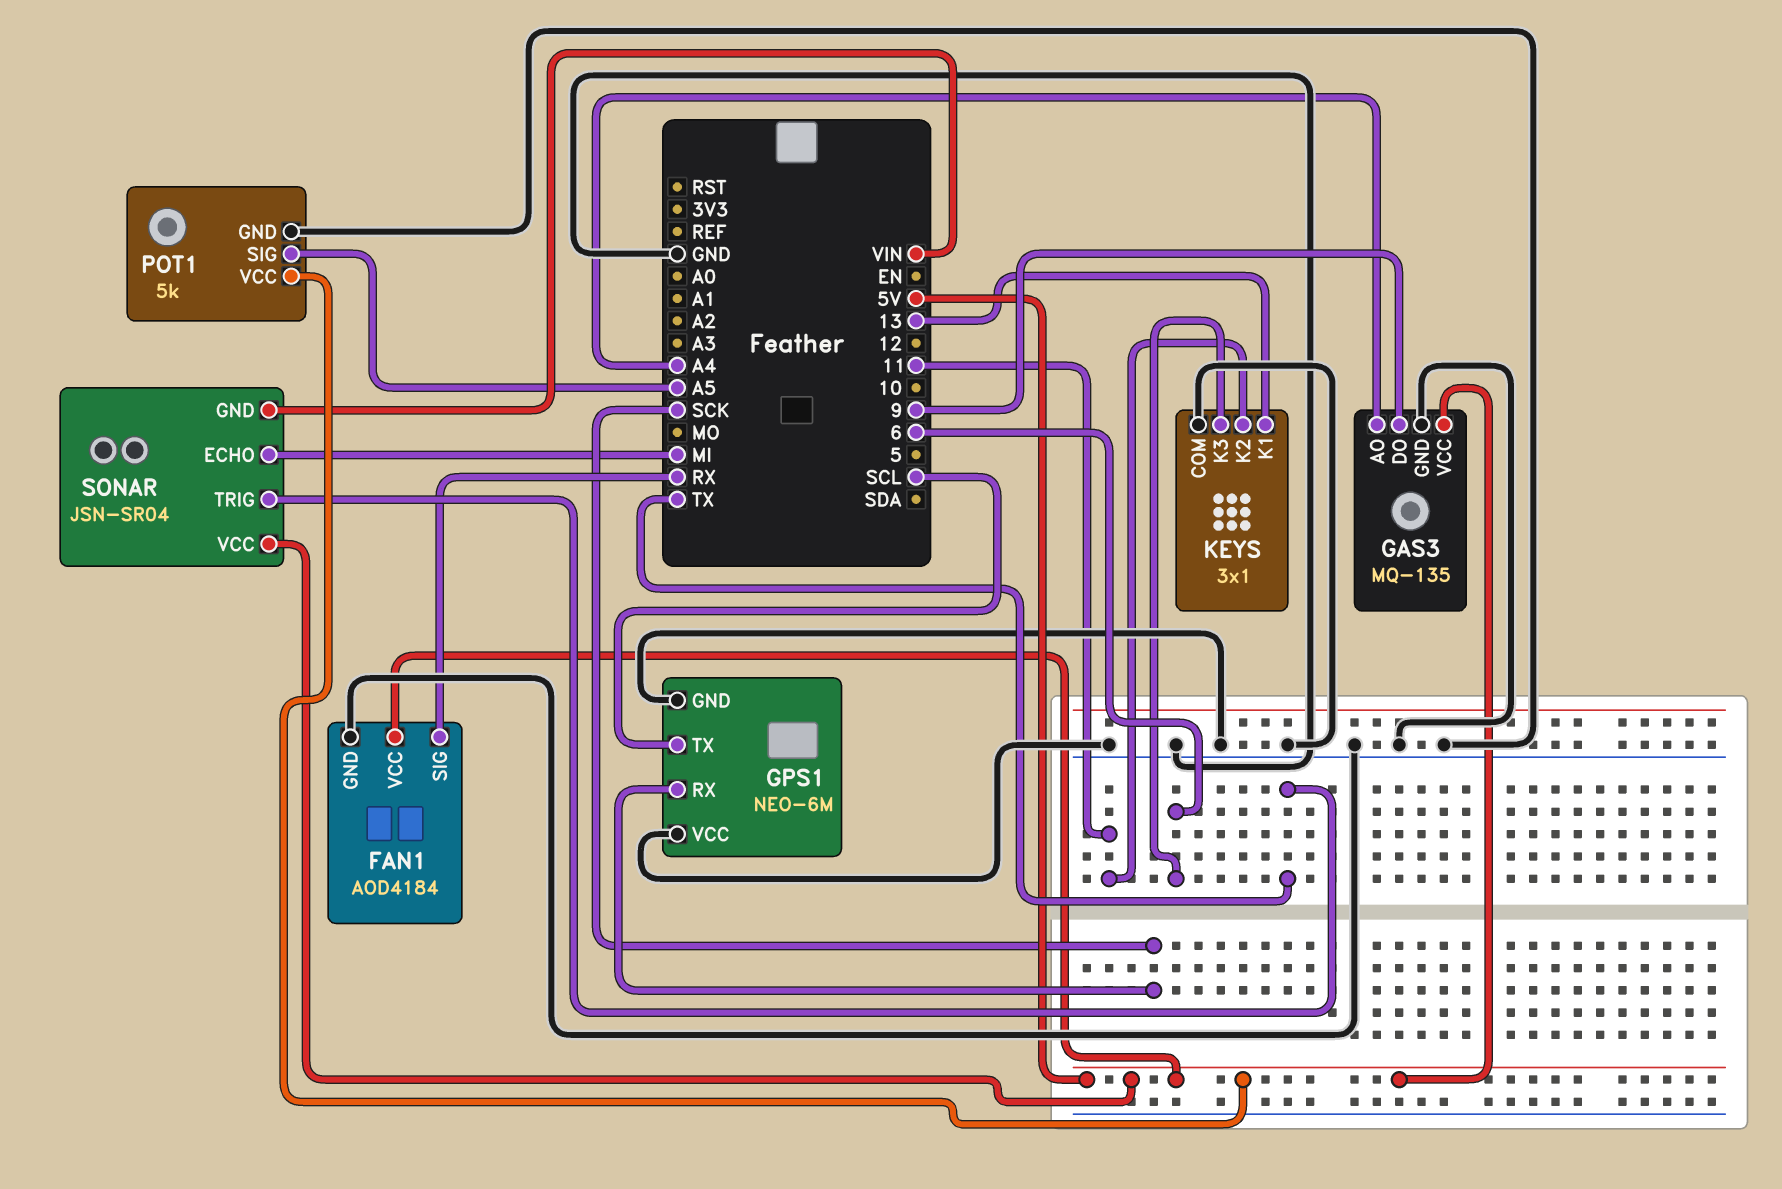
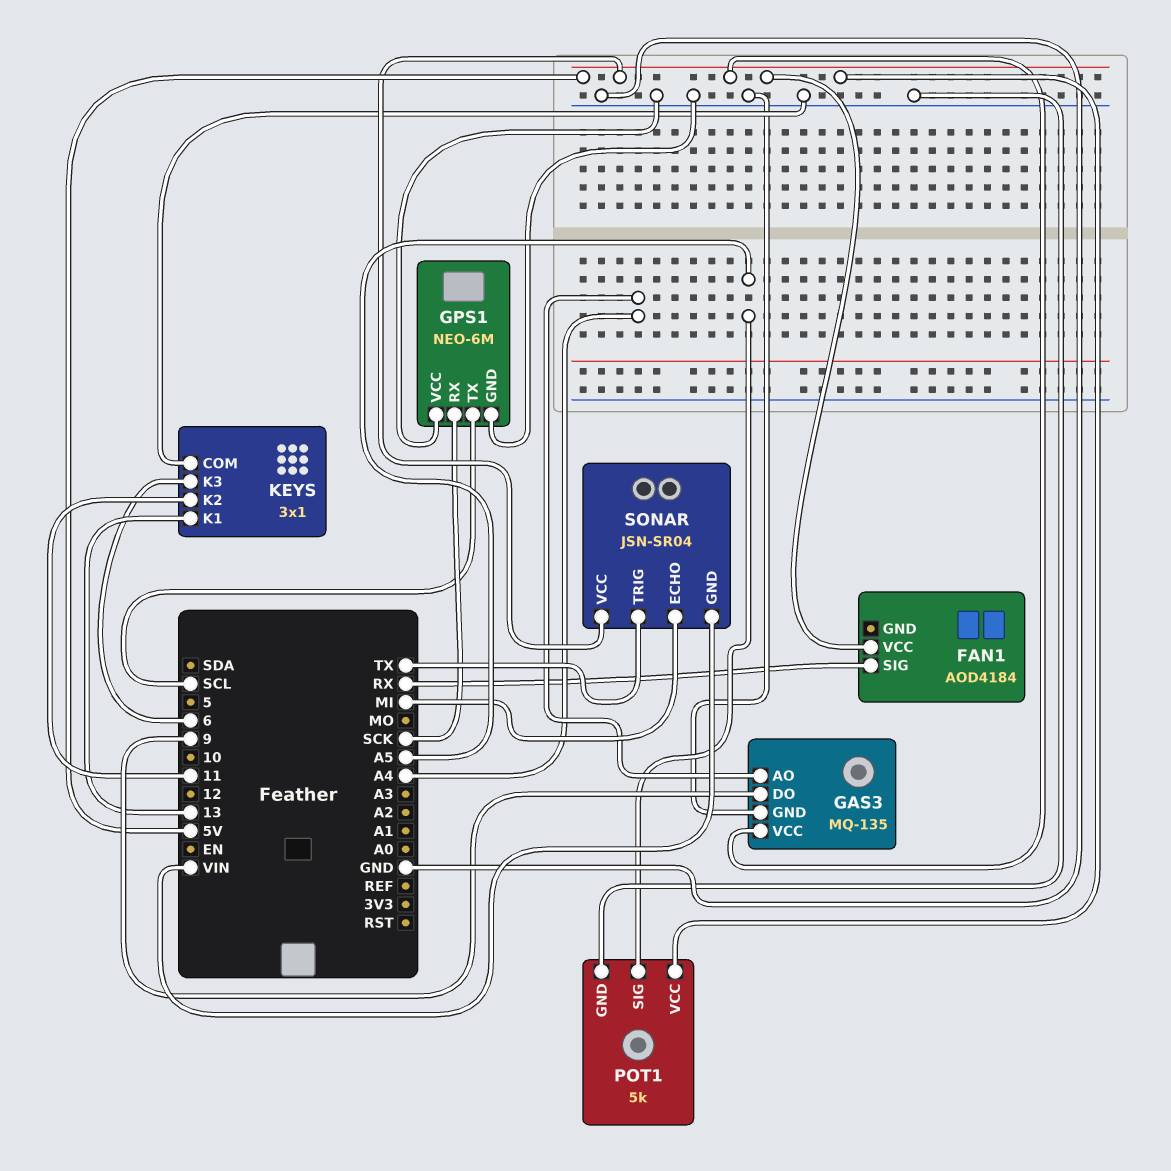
FAN1 pin GND: GND -> none

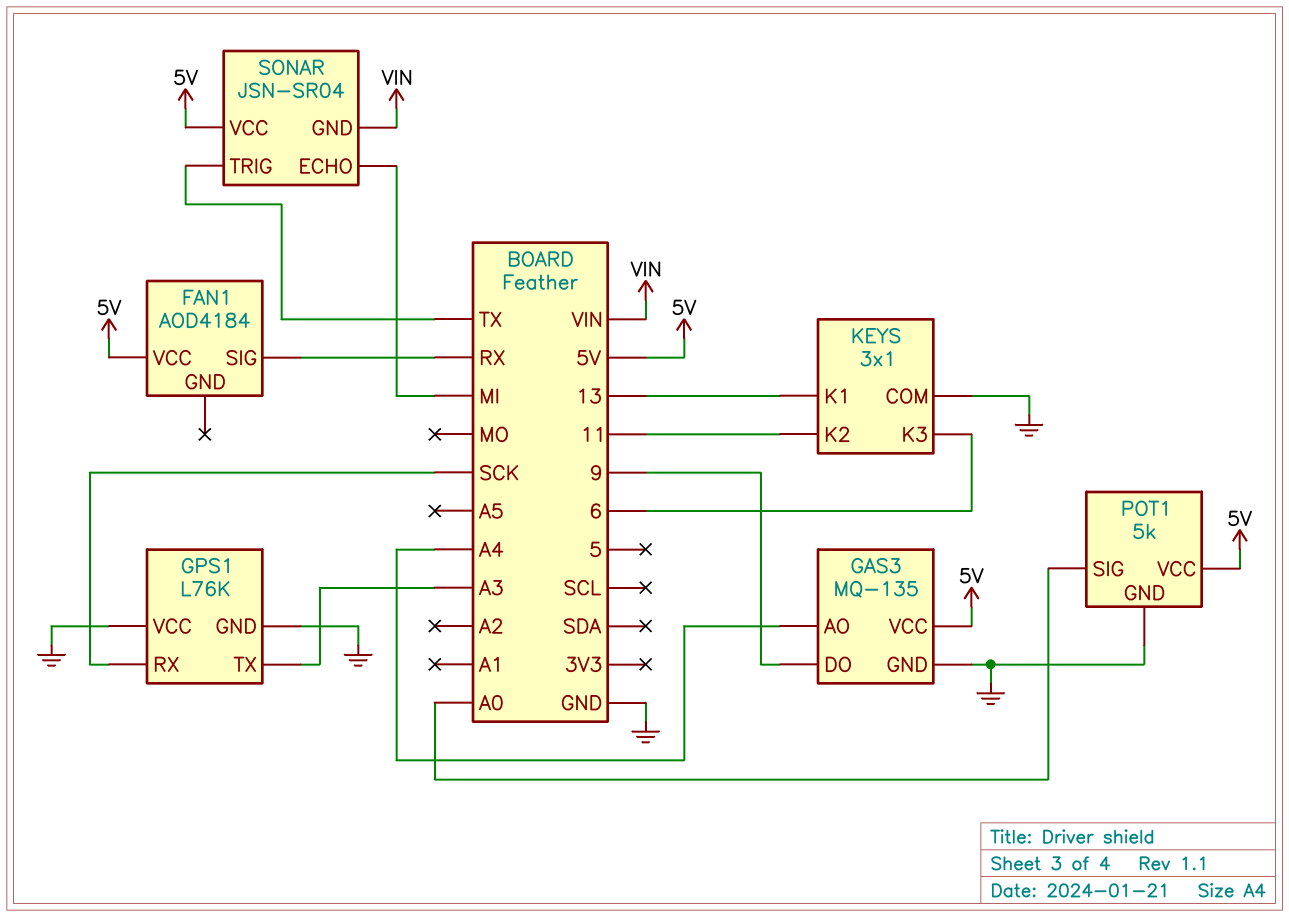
GPS1: NEO-6M -> L76K
GPS1 pin TX: SCL -> A3
POT1 pin SIG: A5 -> A0

